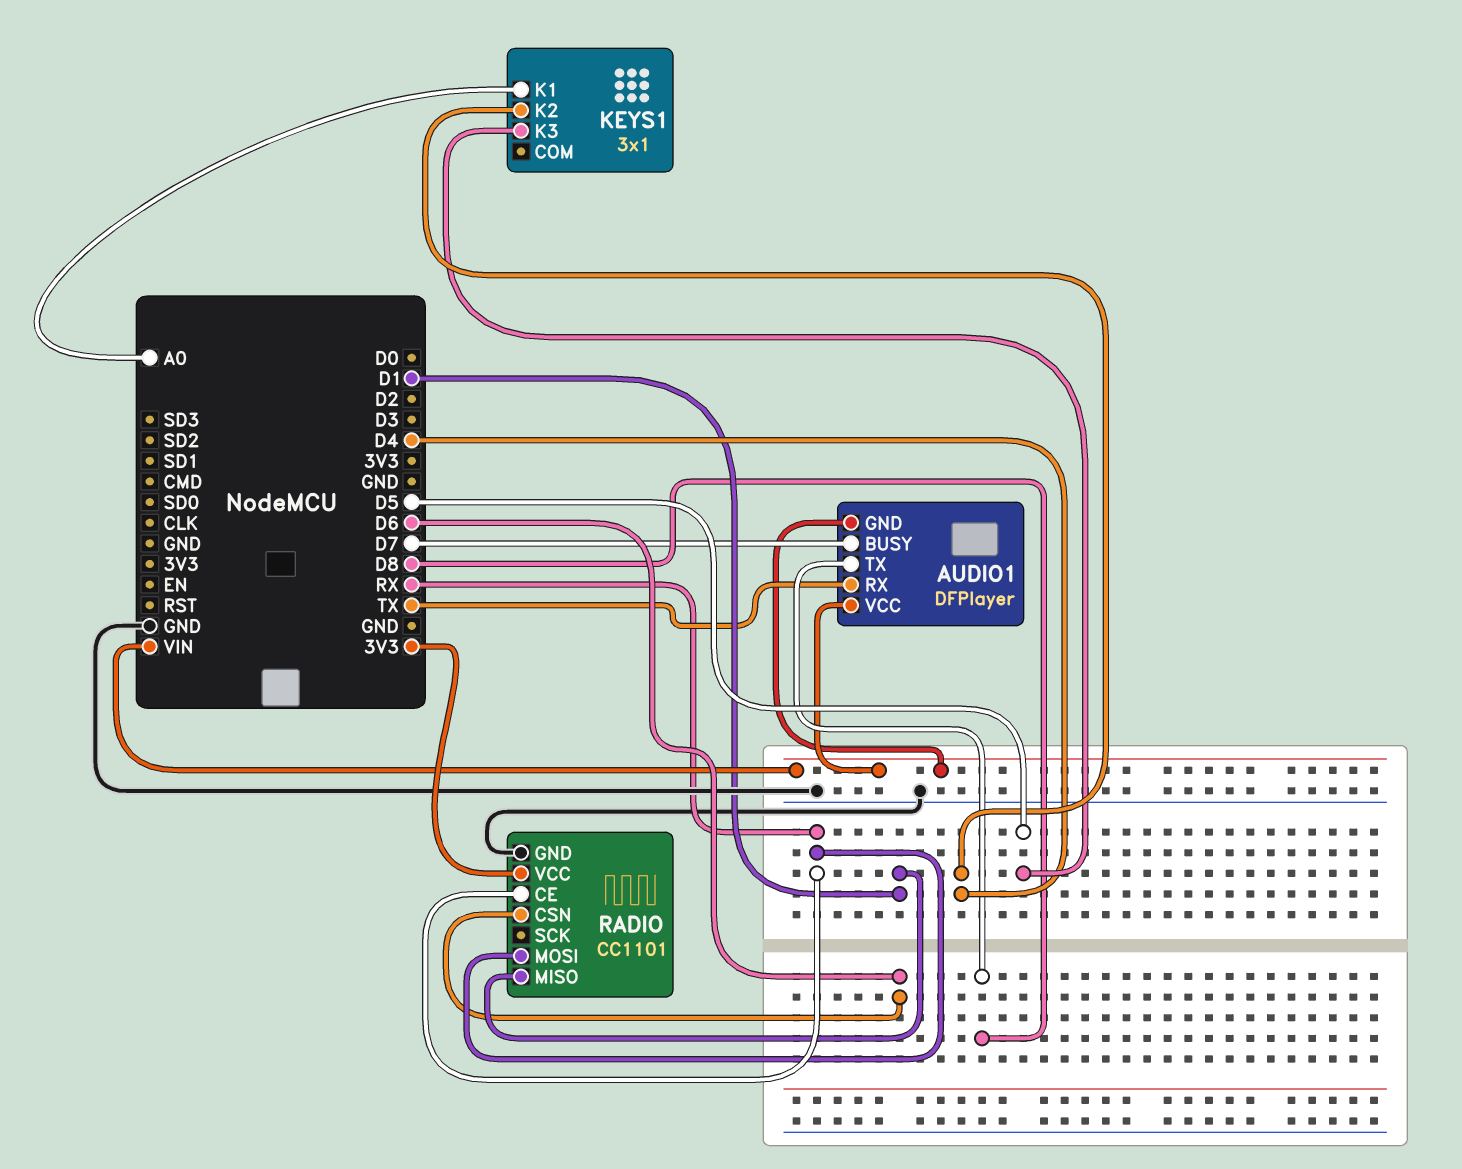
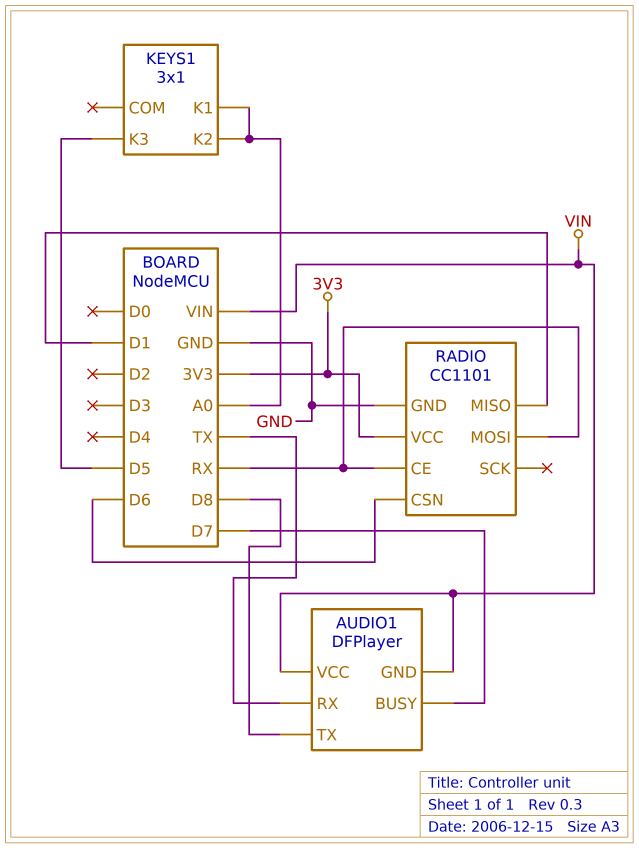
KEYS1 pin K2: D4 -> A0

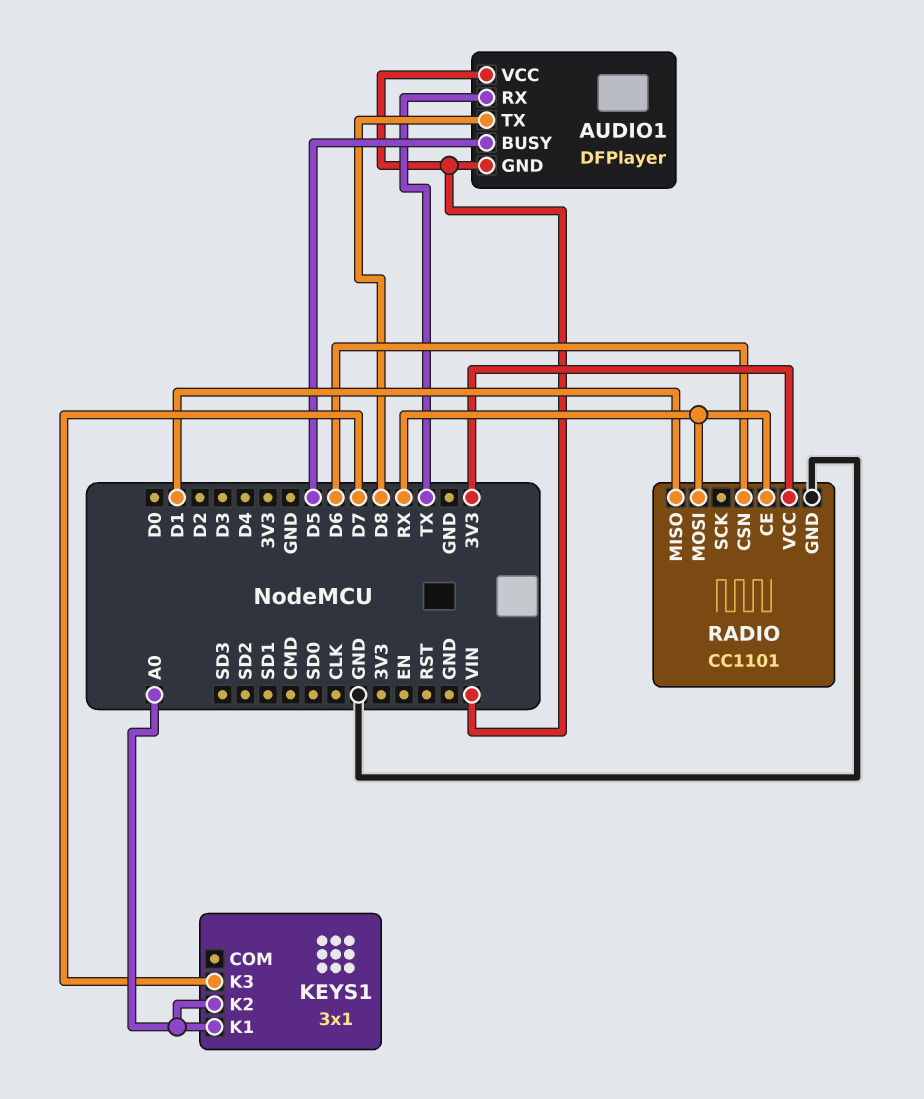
AUDIO1 pin BUSY: D7 -> D5
KEYS1 pin K3: D5 -> D7

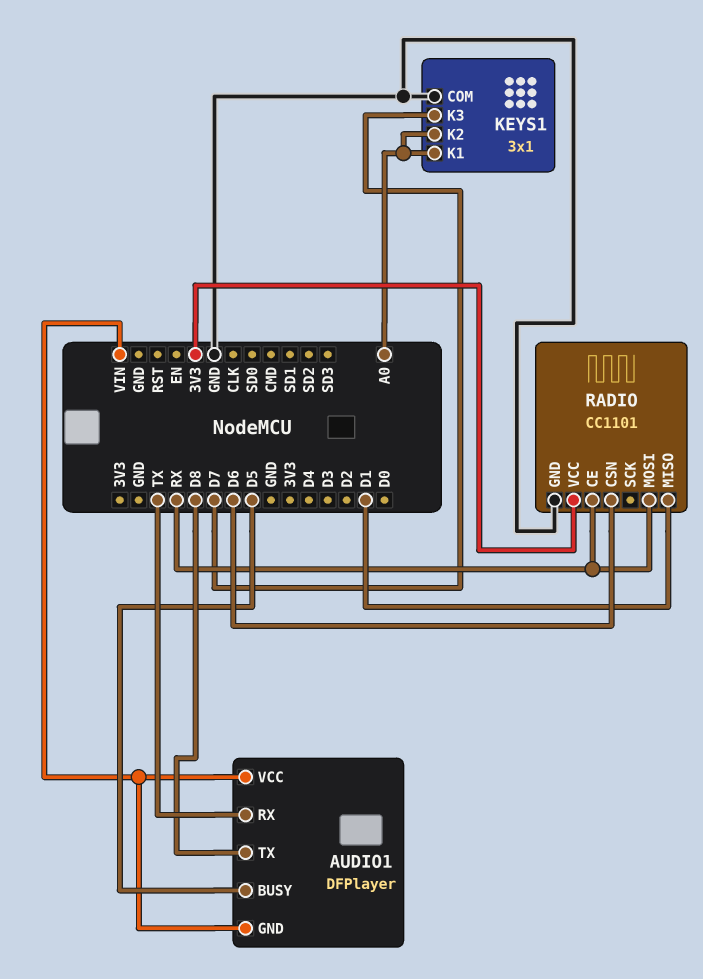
KEYS1 pin COM: none -> GND

